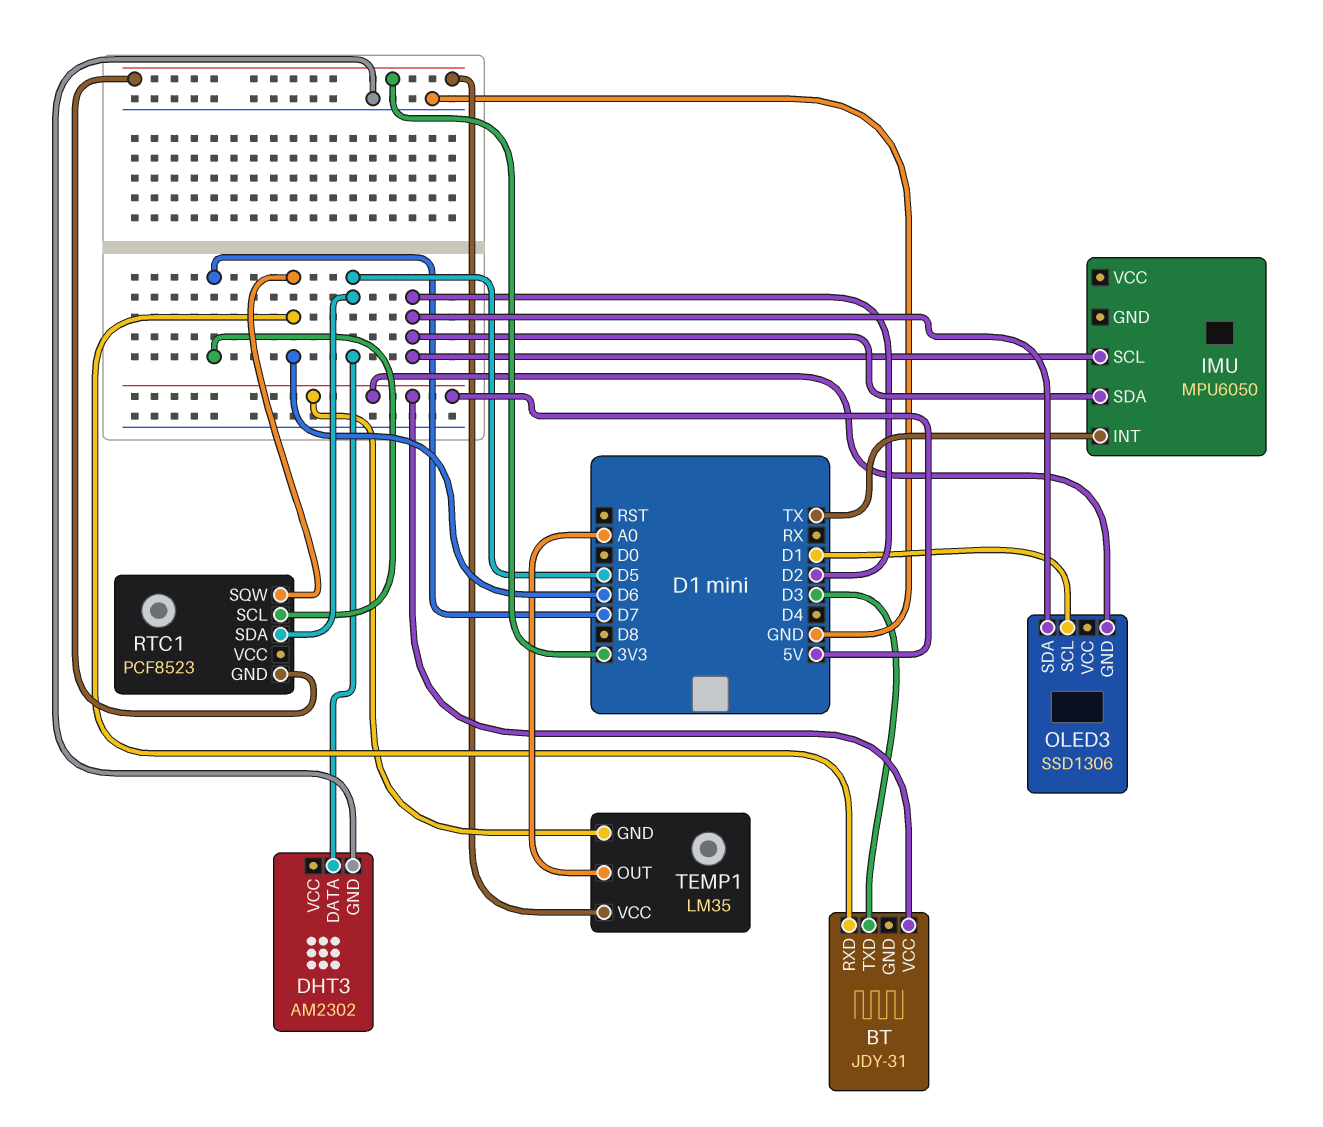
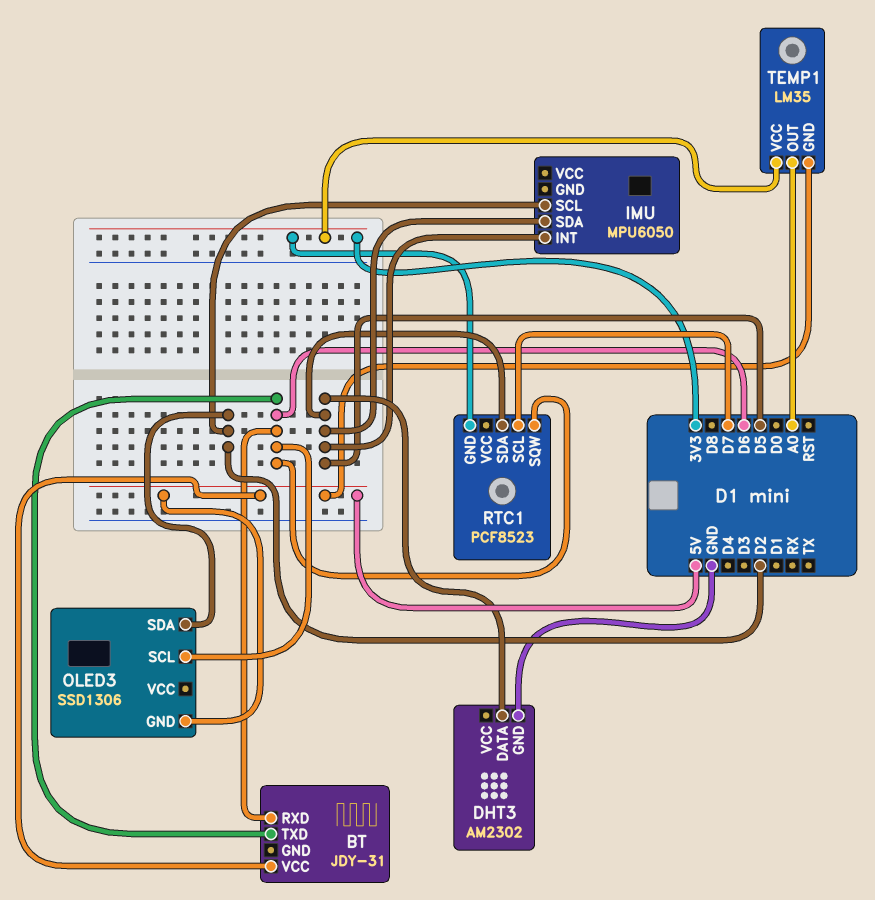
BT pin TXD: D3 -> D6
IMU pin INT: TX -> D5
IMU pin SDA: D2 -> D5
OLED3 pin SCL: D1 -> D6

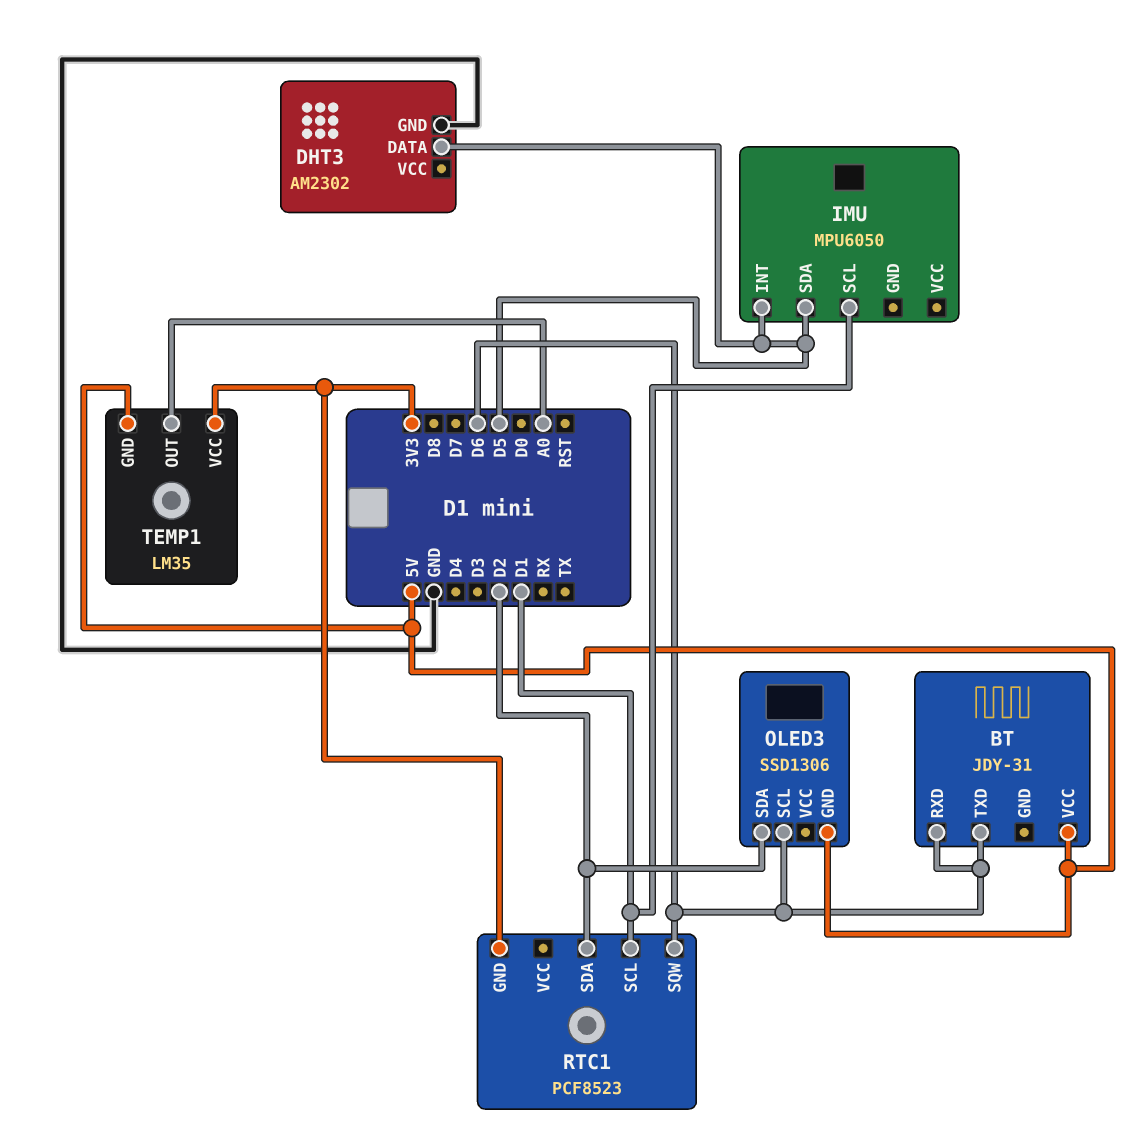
IMU pin SCL: D2 -> D1
RTC1 pin SCL: D7 -> D1
RTC1 pin SDA: D5 -> D2

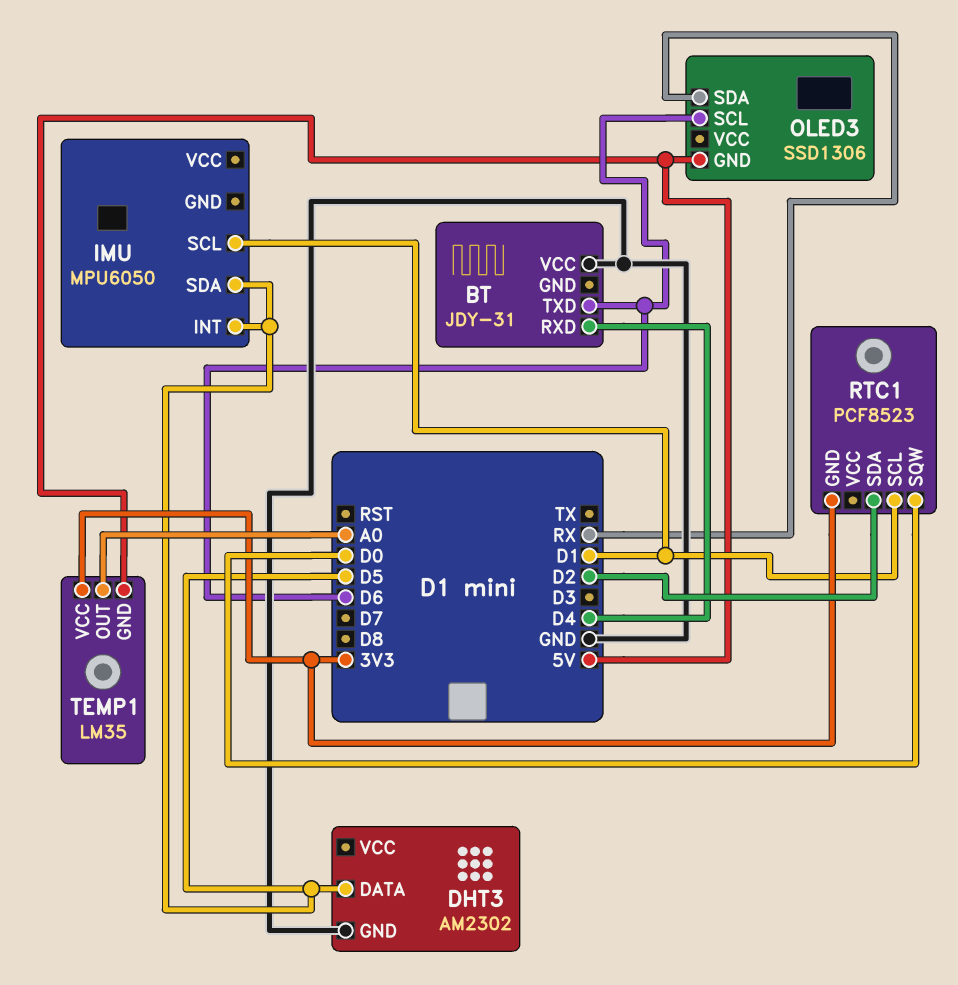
BT pin RXD: D6 -> D4
BT pin VCC: 5V -> GND
OLED3 pin SDA: D2 -> RX
RTC1 pin SQW: D6 -> D0

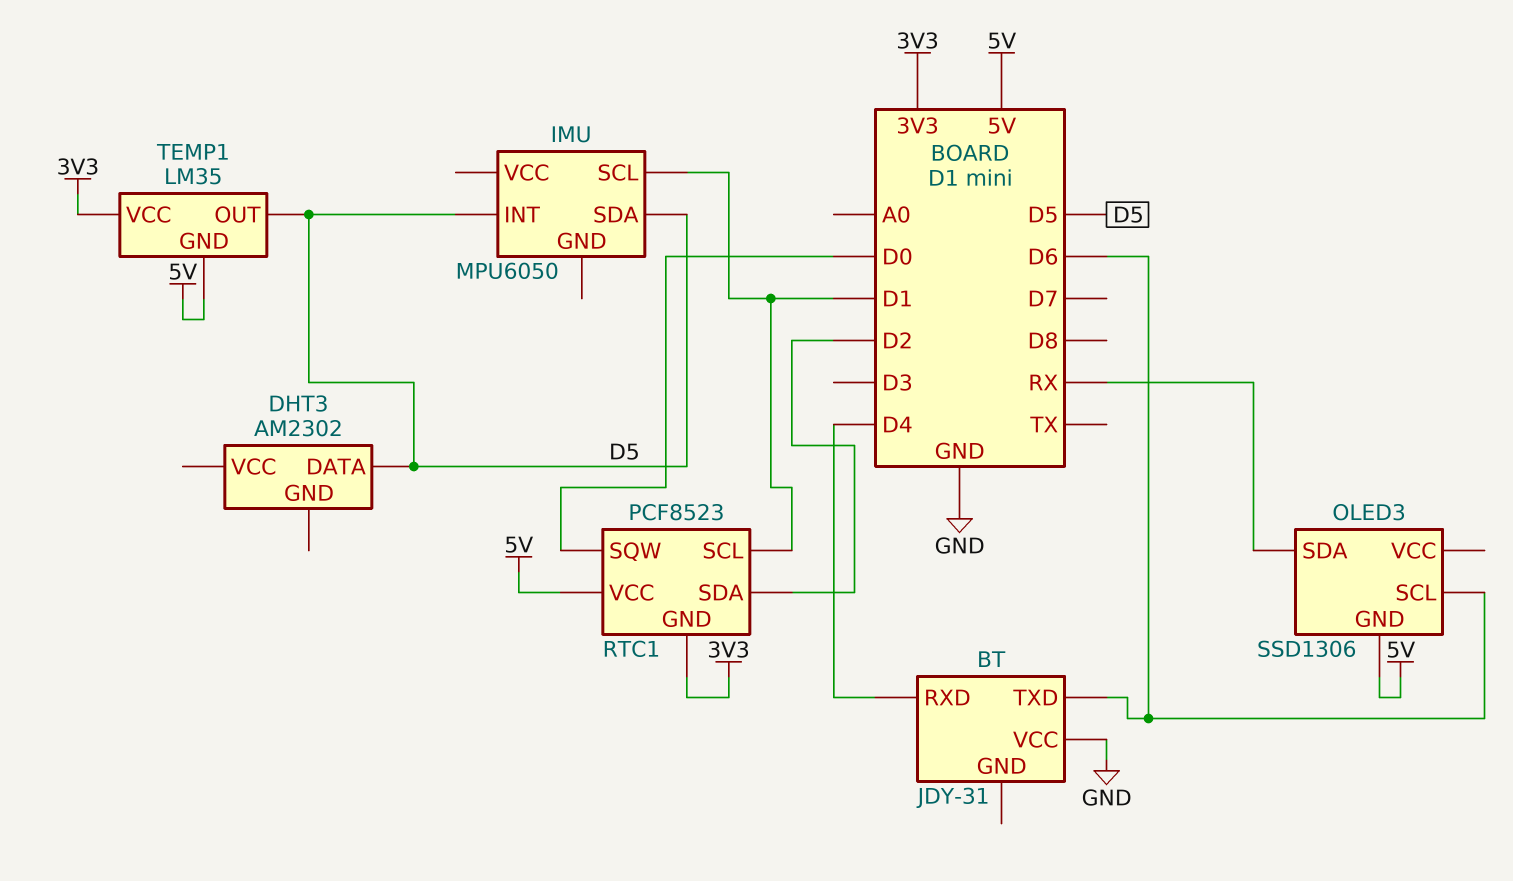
DHT3 pin GND: GND -> none
RTC1 pin VCC: none -> 5V
TEMP1 pin OUT: A0 -> D5

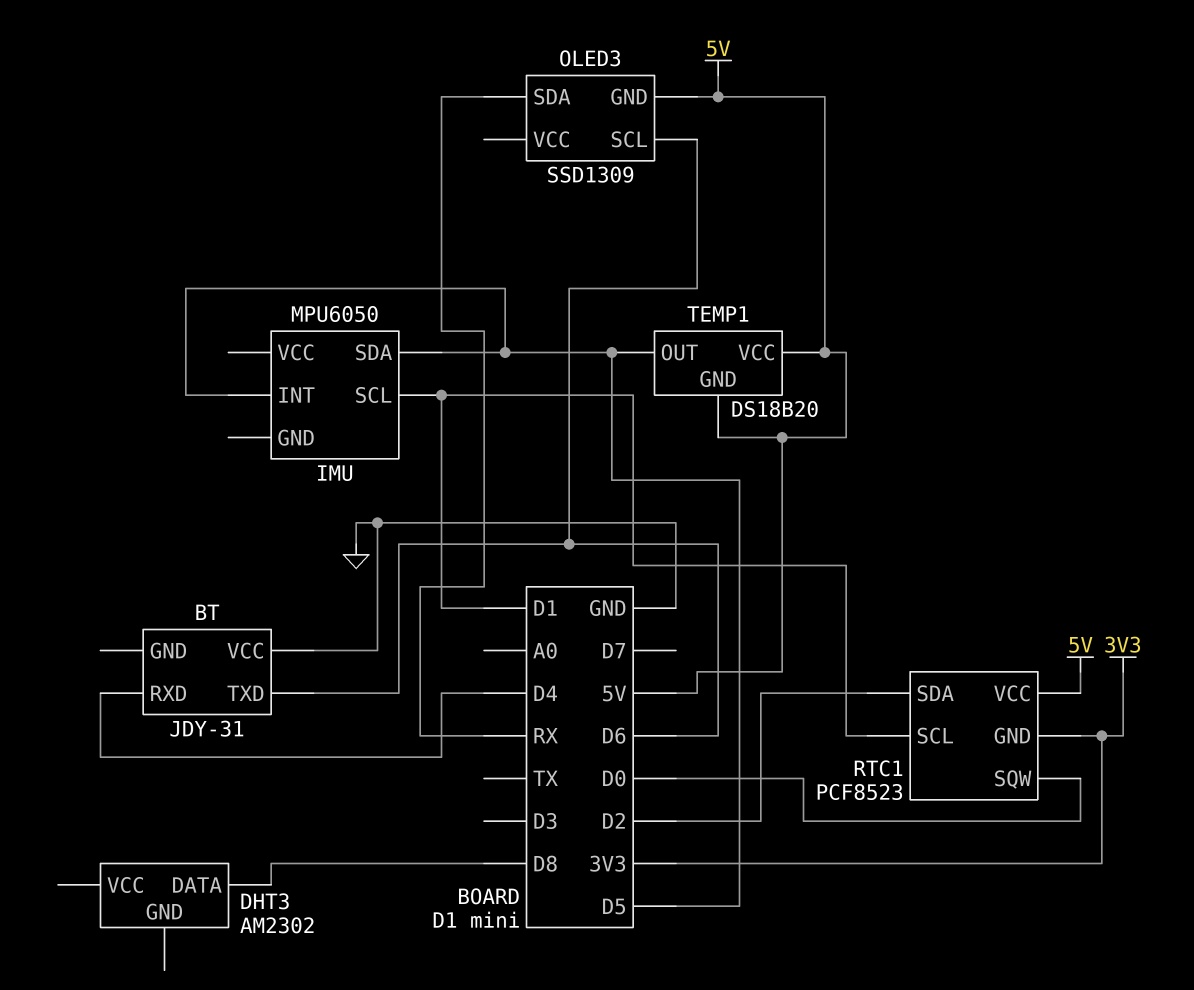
DHT3 pin DATA: D5 -> D8
OLED3: SSD1306 -> SSD1309
TEMP1: LM35 -> DS18B20
TEMP1 pin VCC: 3V3 -> 5V

